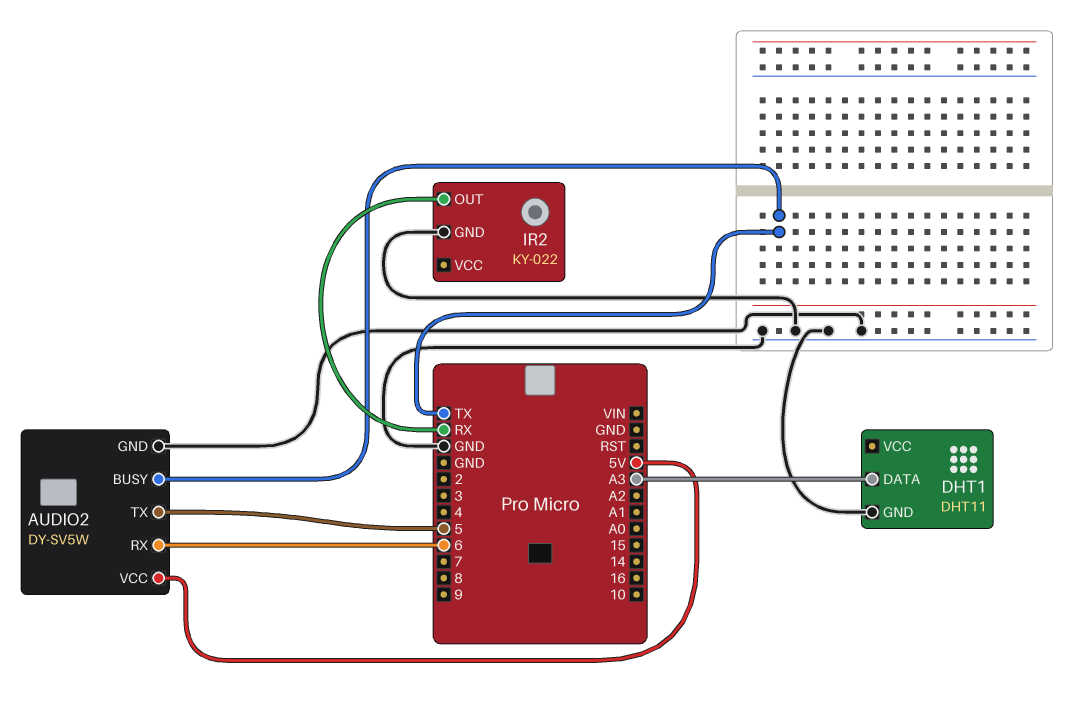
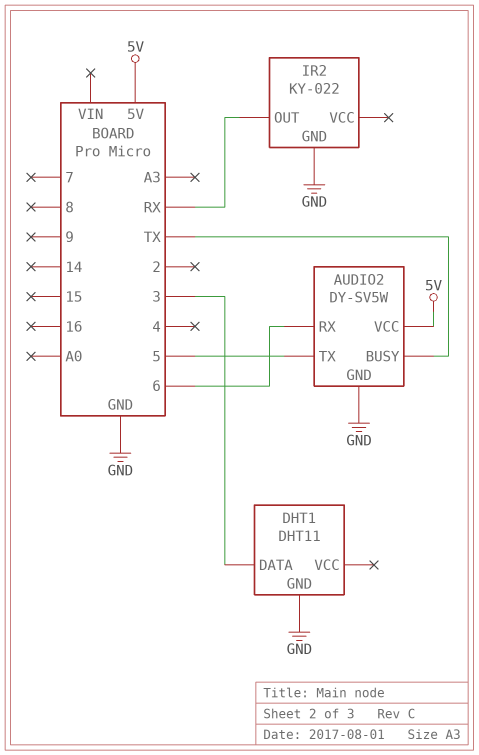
DHT1 pin DATA: A3 -> 3

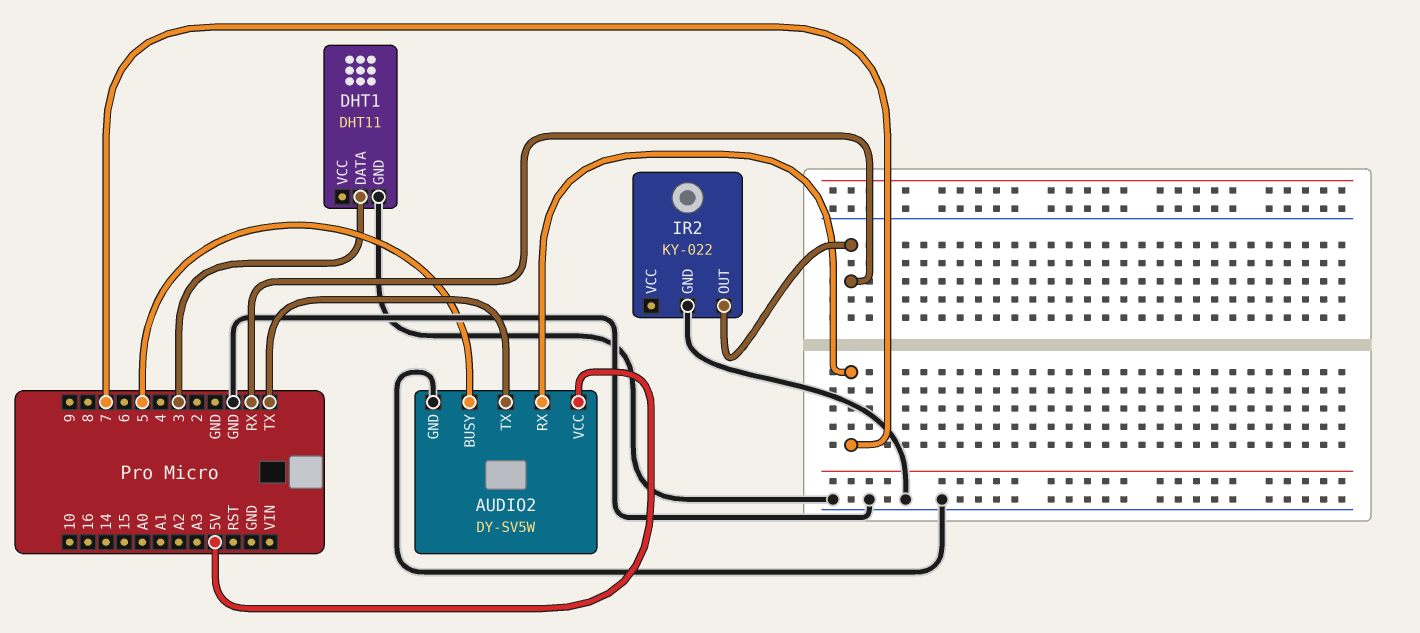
AUDIO2 pin BUSY: TX -> 5
AUDIO2 pin RX: 6 -> 7
AUDIO2 pin TX: 5 -> TX

